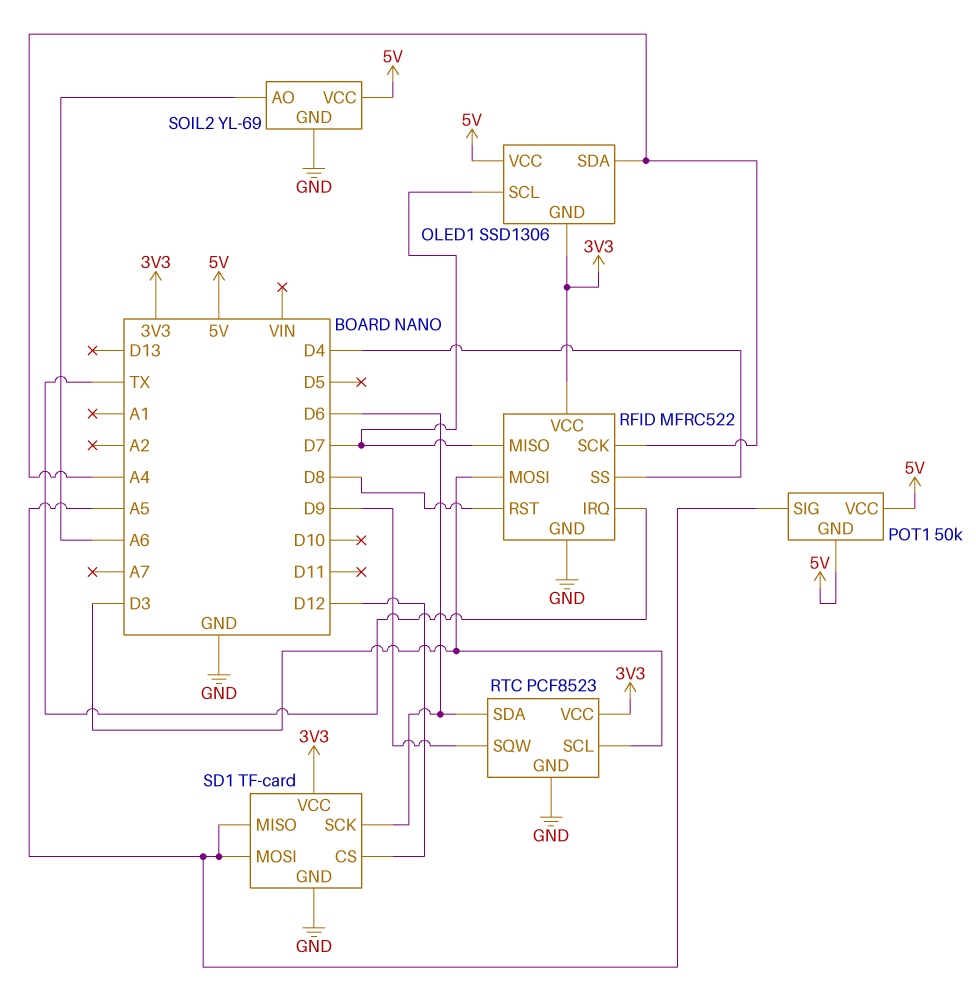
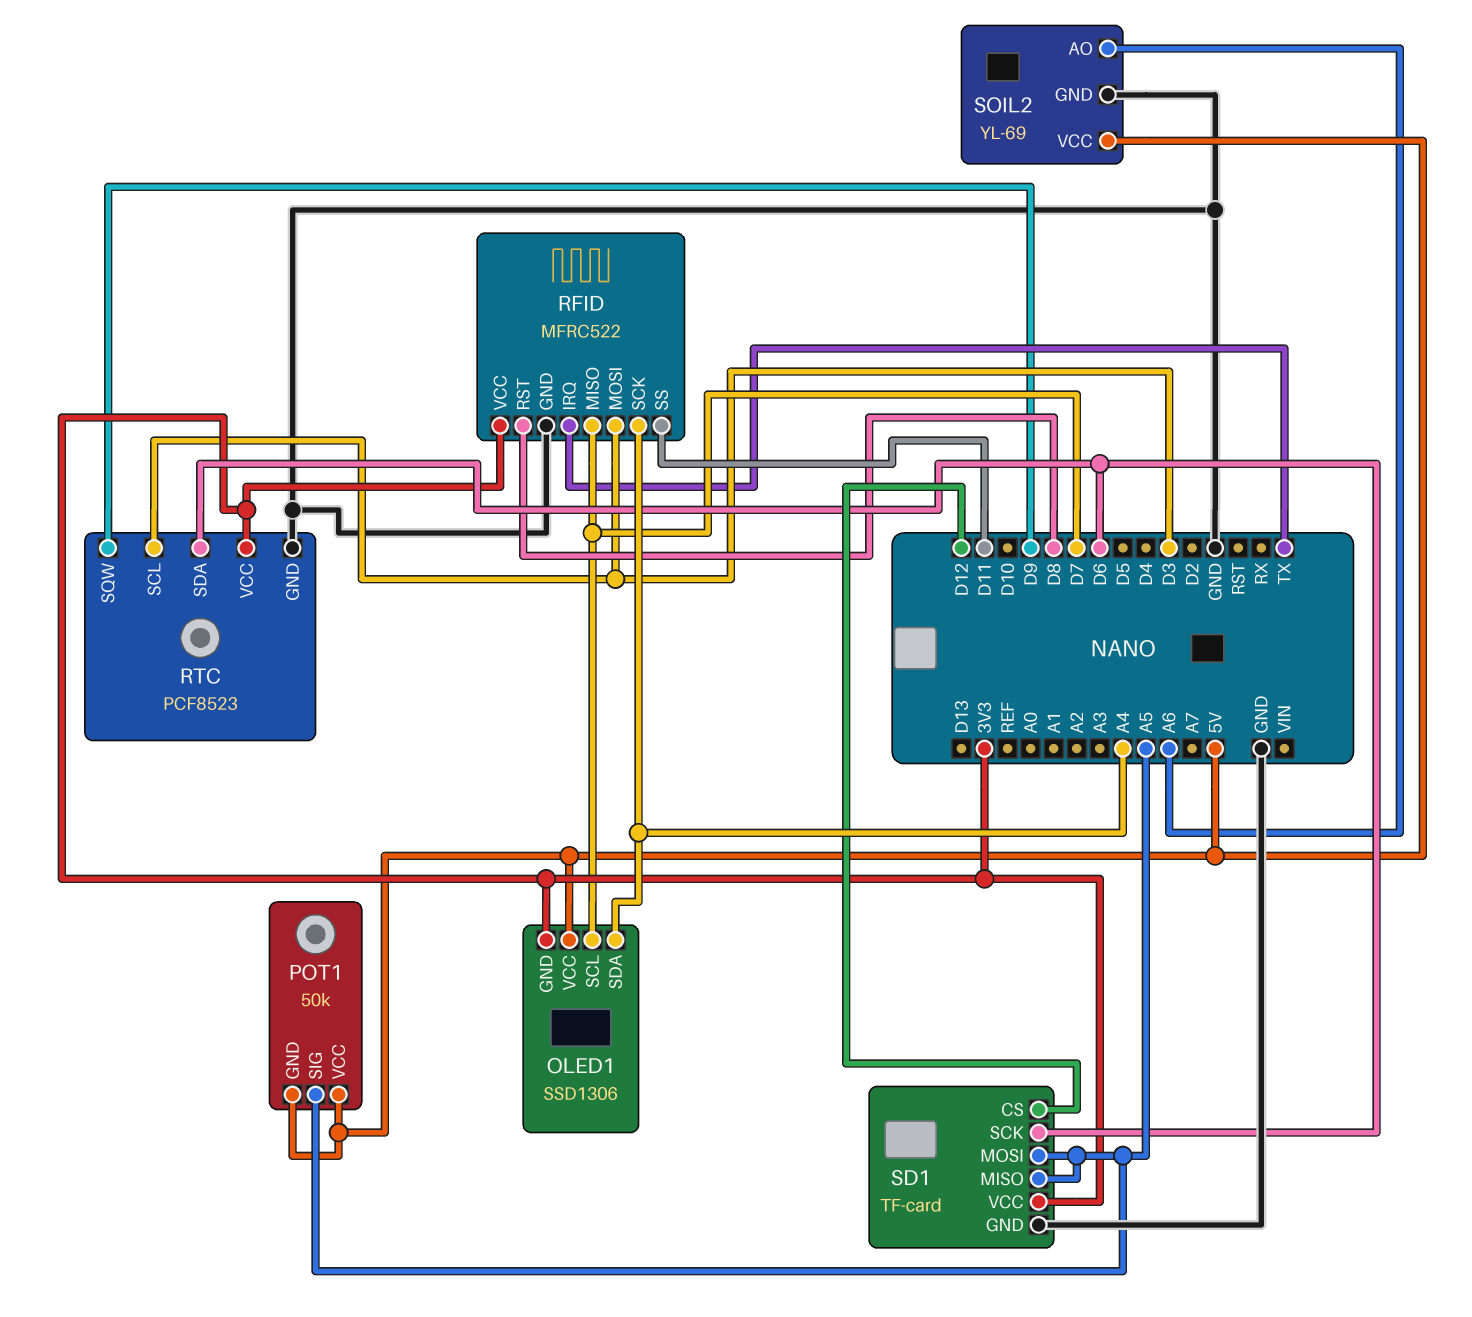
RFID pin SS: D4 -> D11

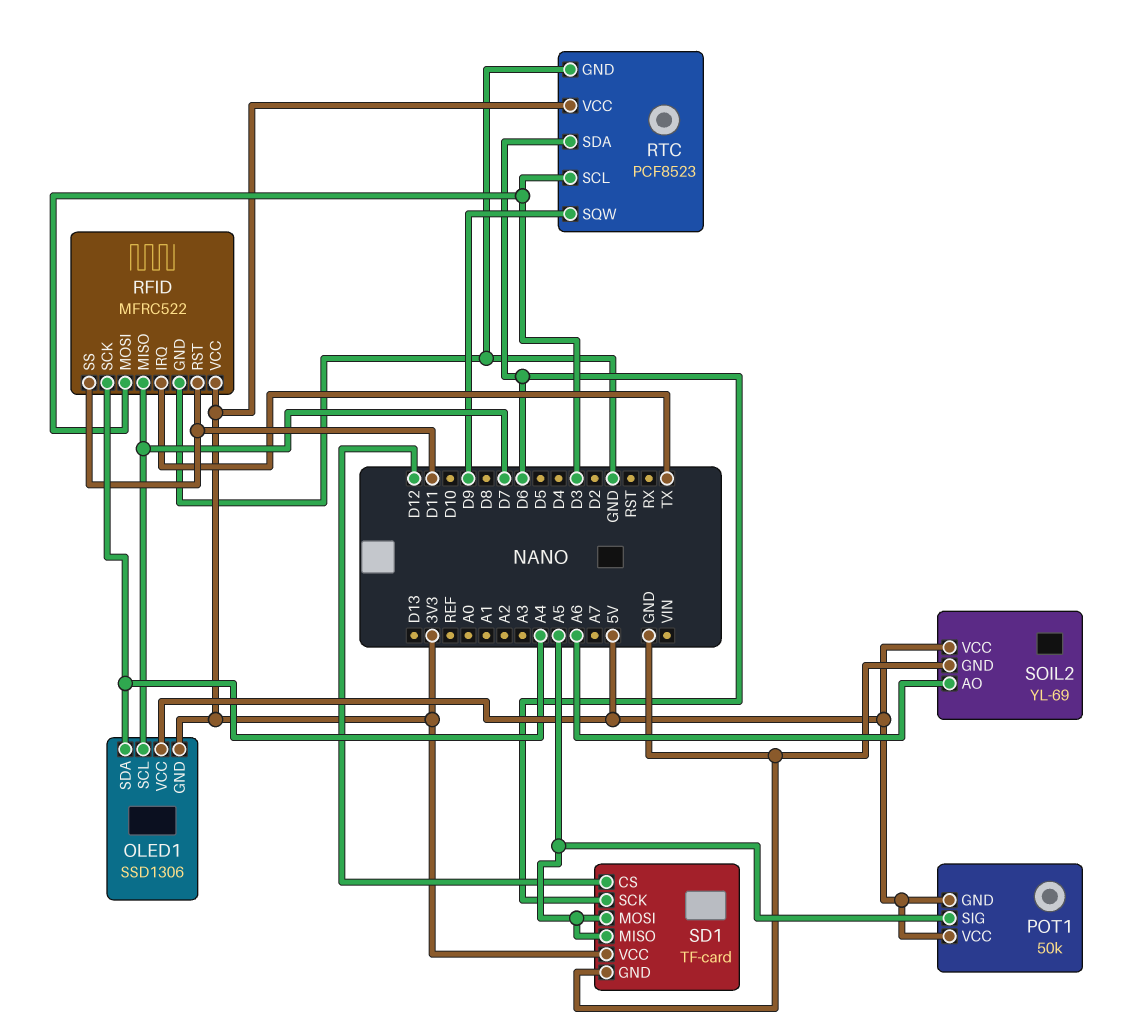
RFID pin RST: D8 -> D11

